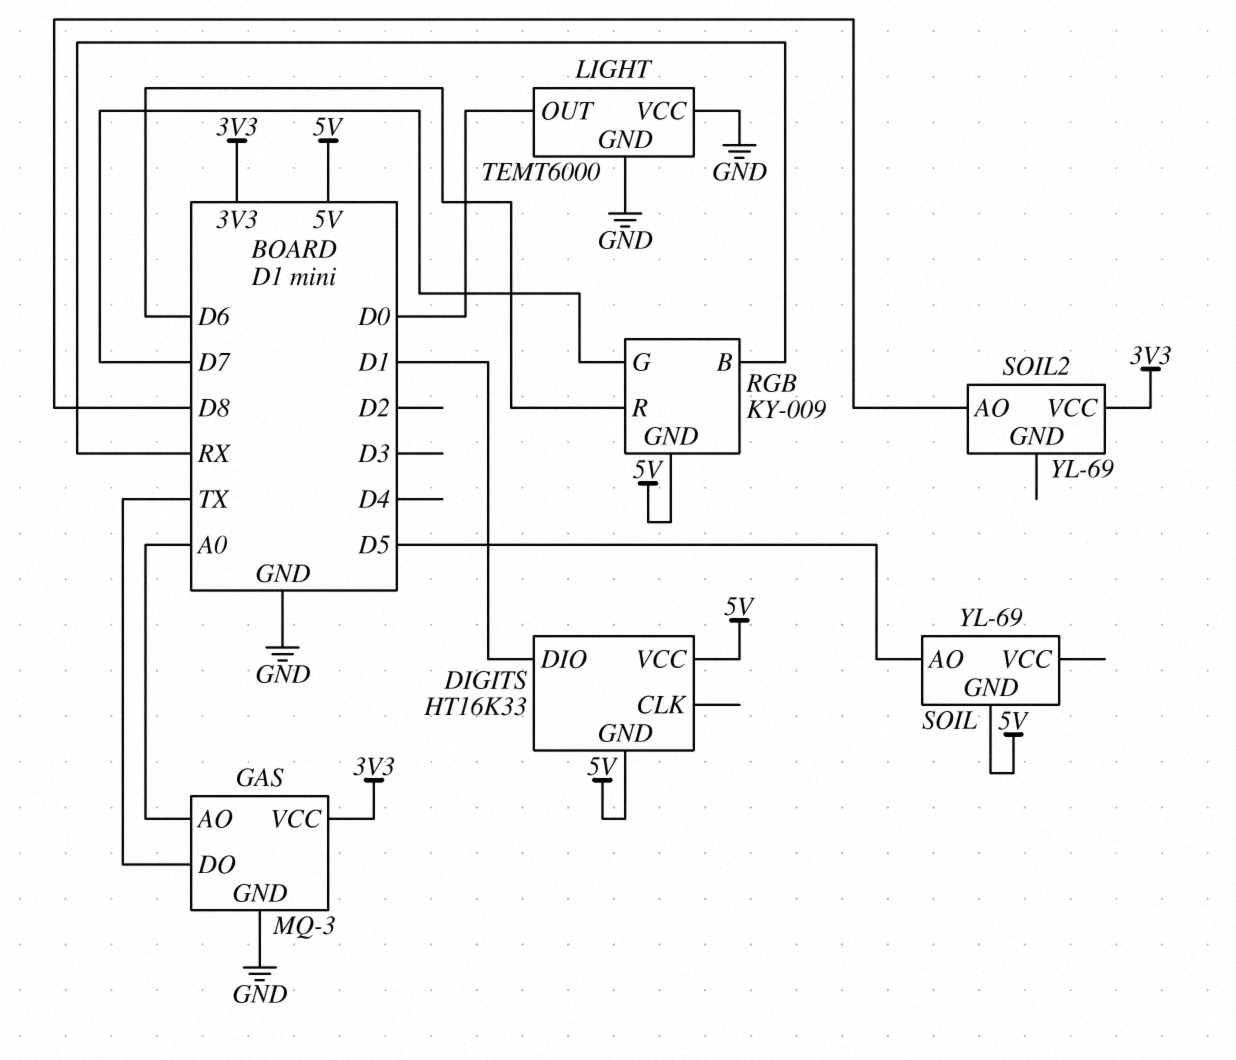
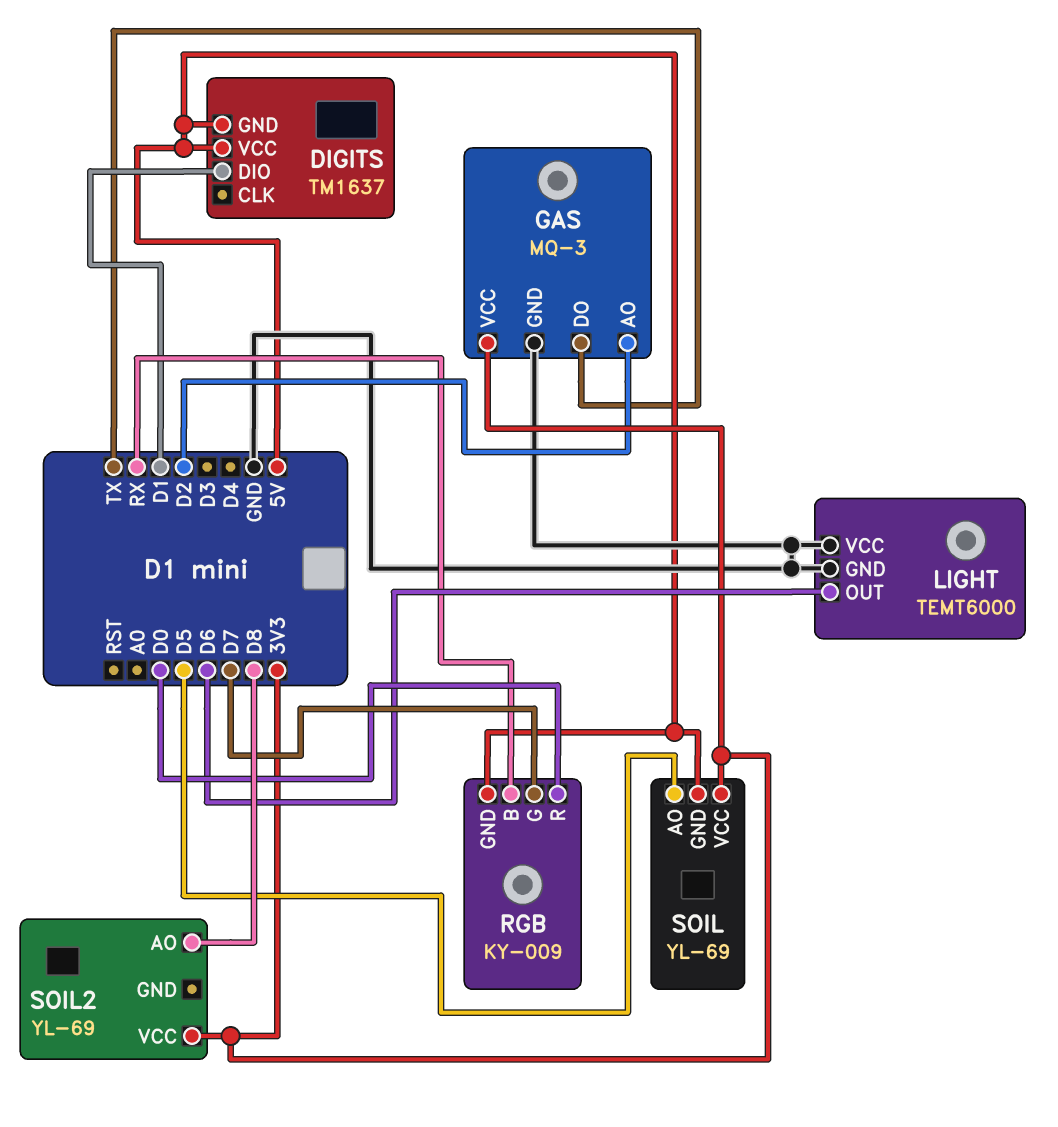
DIGITS: HT16K33 -> TM1637
GAS pin AO: A0 -> D2
LIGHT pin OUT: D0 -> D6
RGB pin R: D6 -> D0
SOIL pin VCC: none -> 3V3

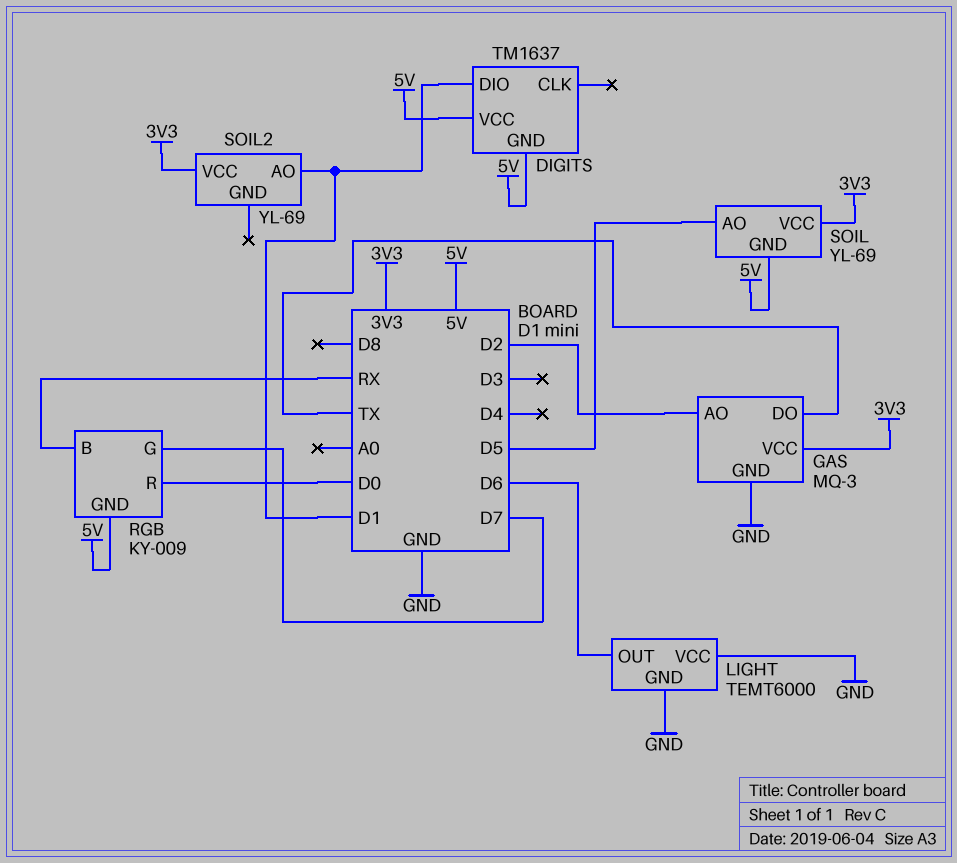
SOIL2 pin AO: D8 -> D1

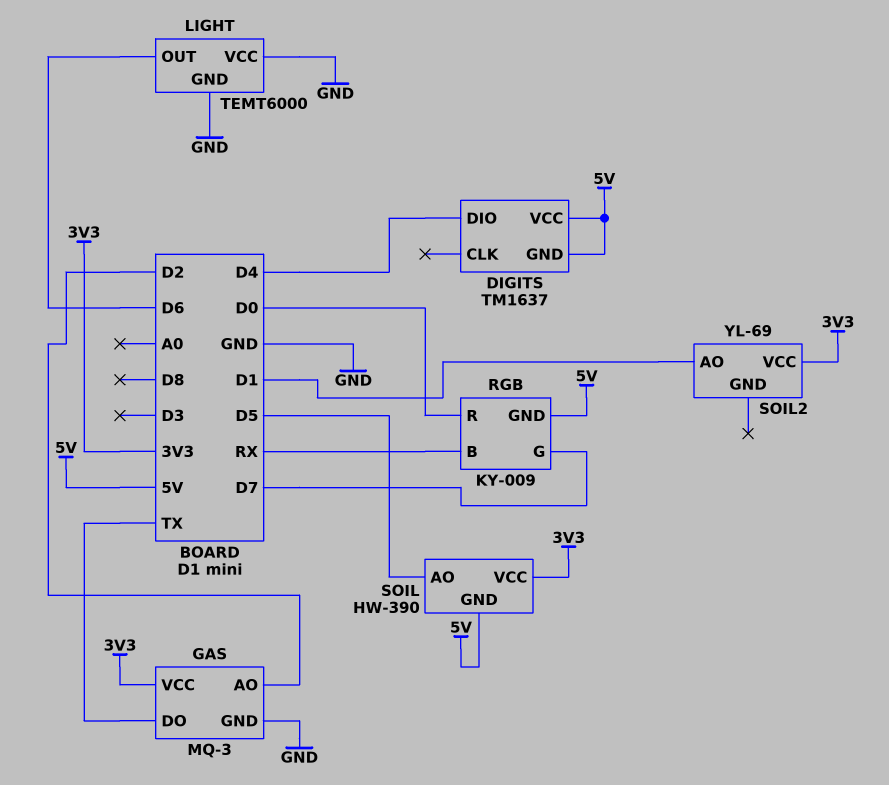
DIGITS pin DIO: D1 -> D4
SOIL: YL-69 -> HW-390

